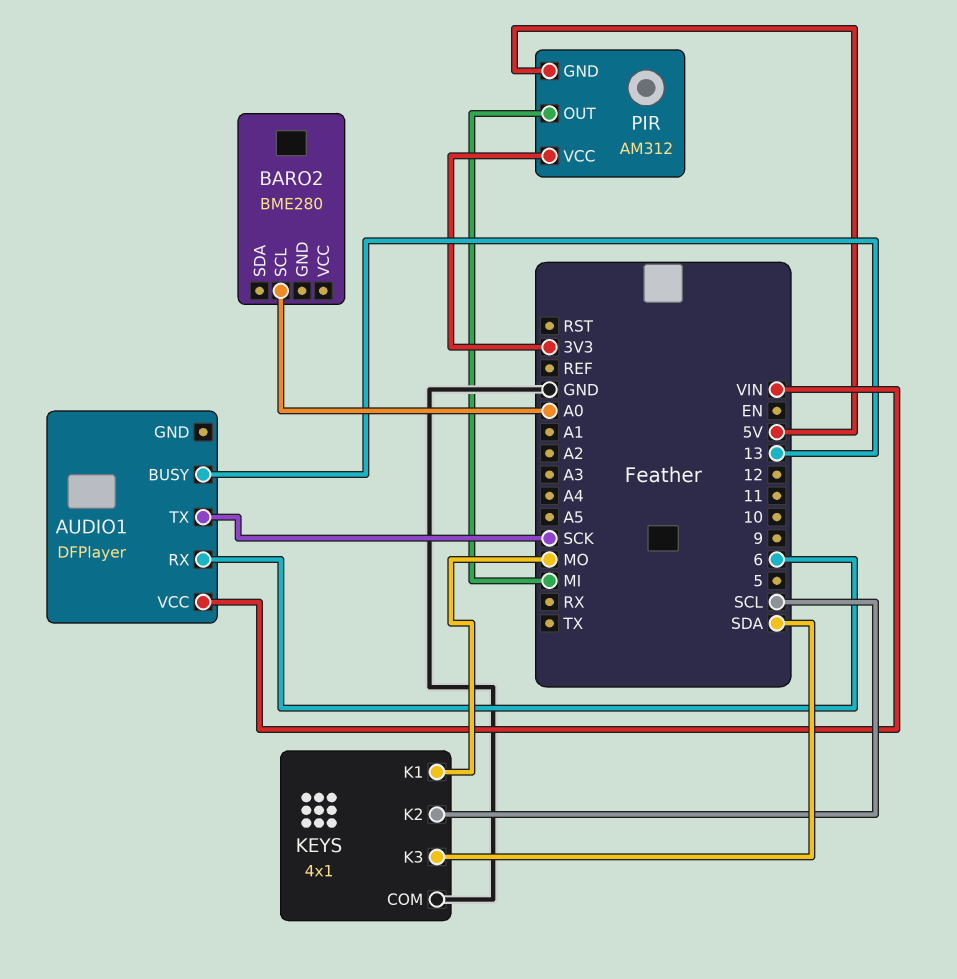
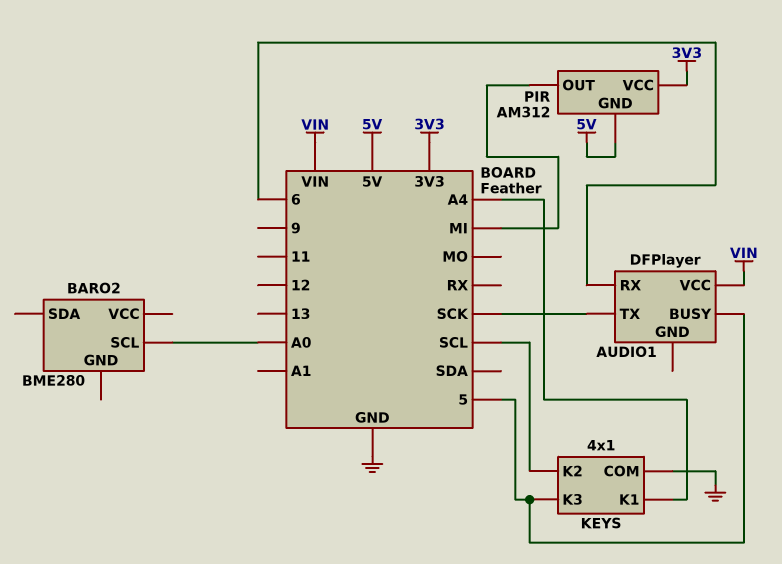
AUDIO1 pin BUSY: 13 -> 5
KEYS pin K1: MO -> A4
KEYS pin K3: SDA -> 5

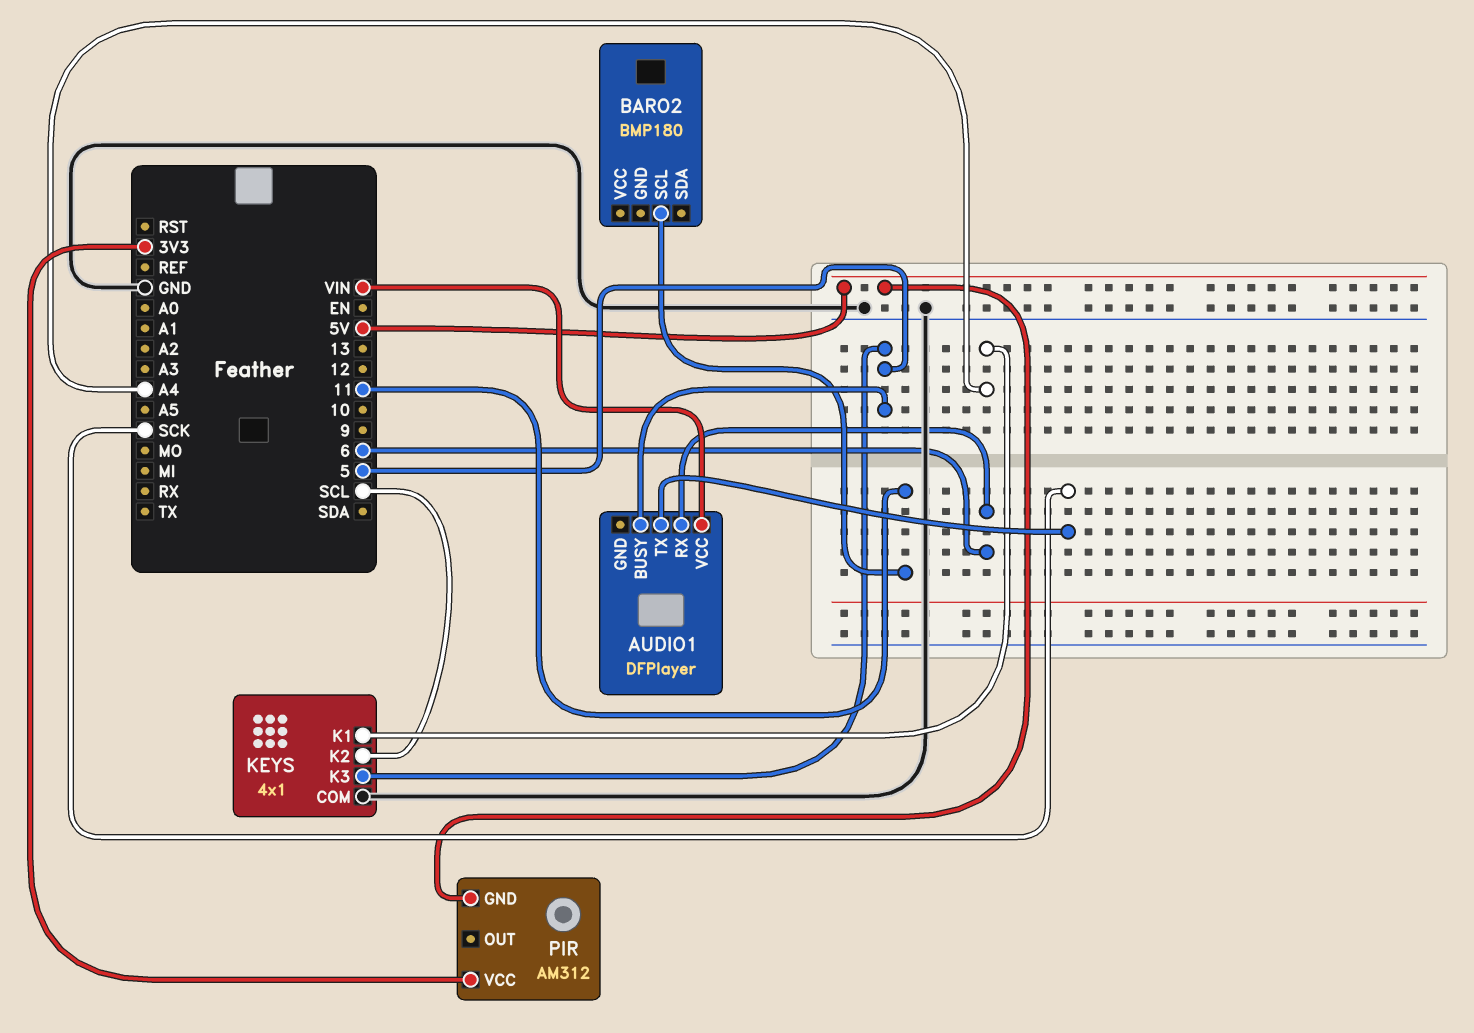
BARO2: BME280 -> BMP180
BARO2 pin SCL: A0 -> 11
PIR pin OUT: MI -> none

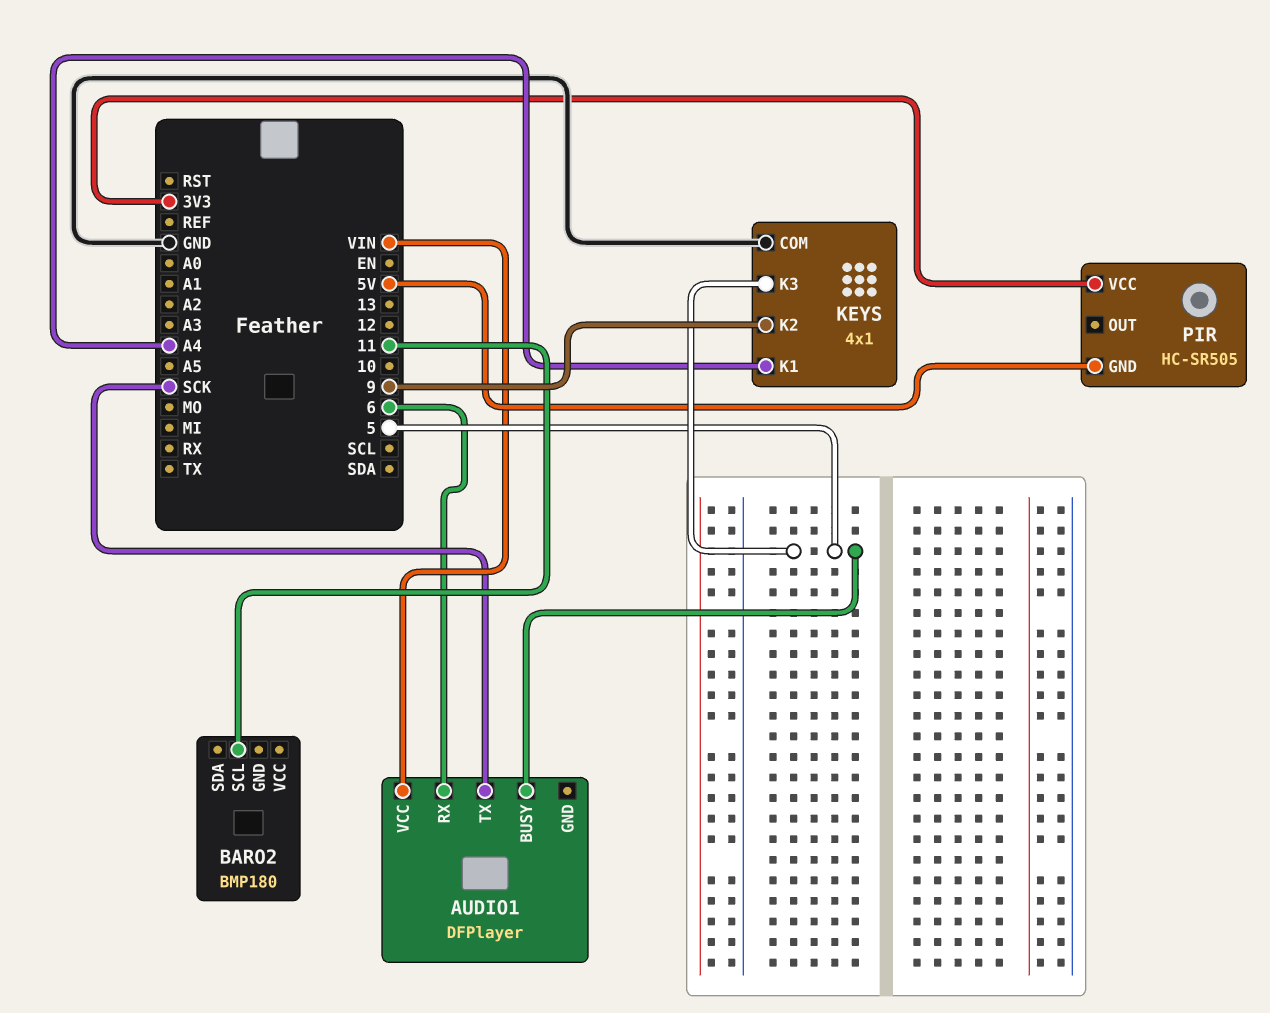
KEYS pin K2: SCL -> 9
PIR: AM312 -> HC-SR505

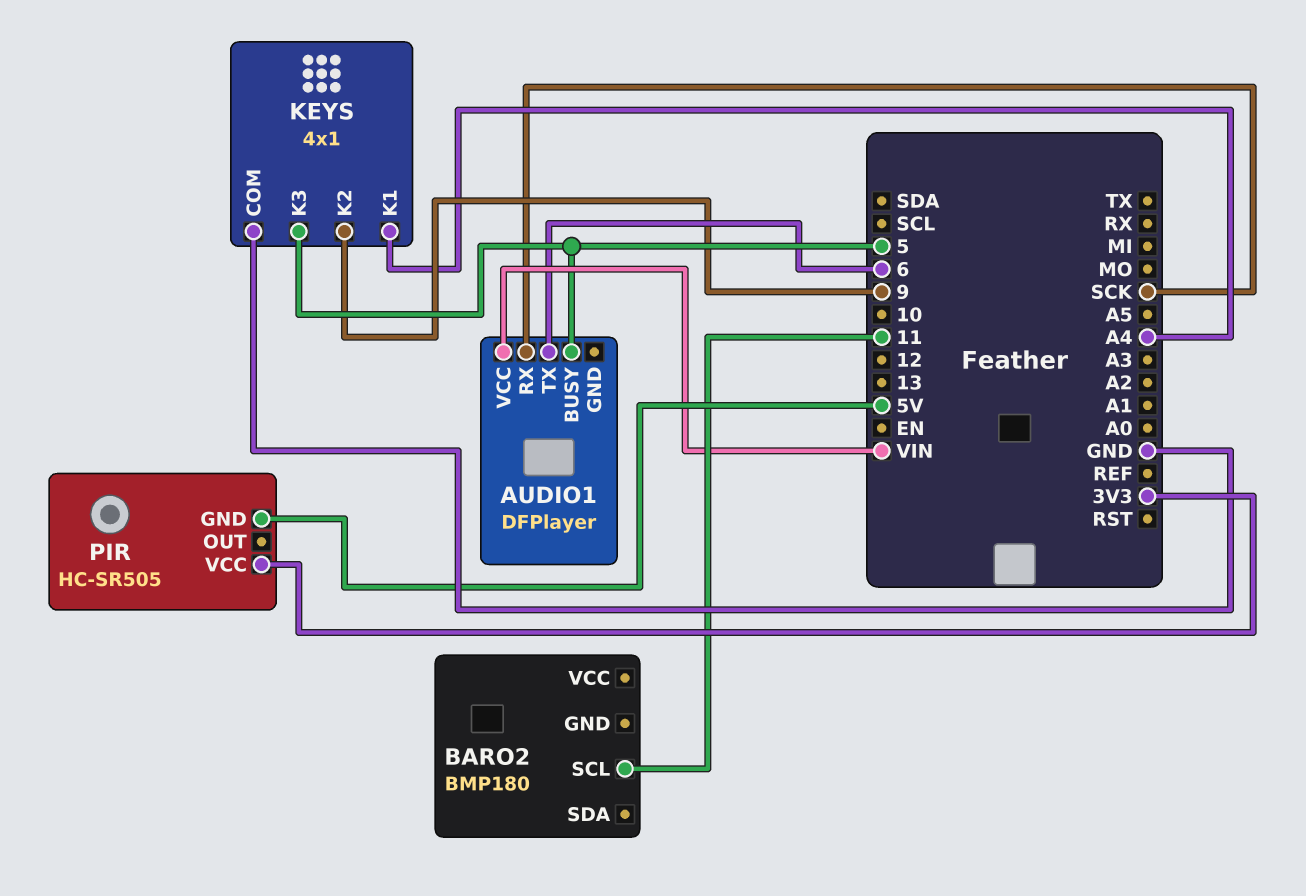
AUDIO1 pin RX: 6 -> SCK
AUDIO1 pin TX: SCK -> 6

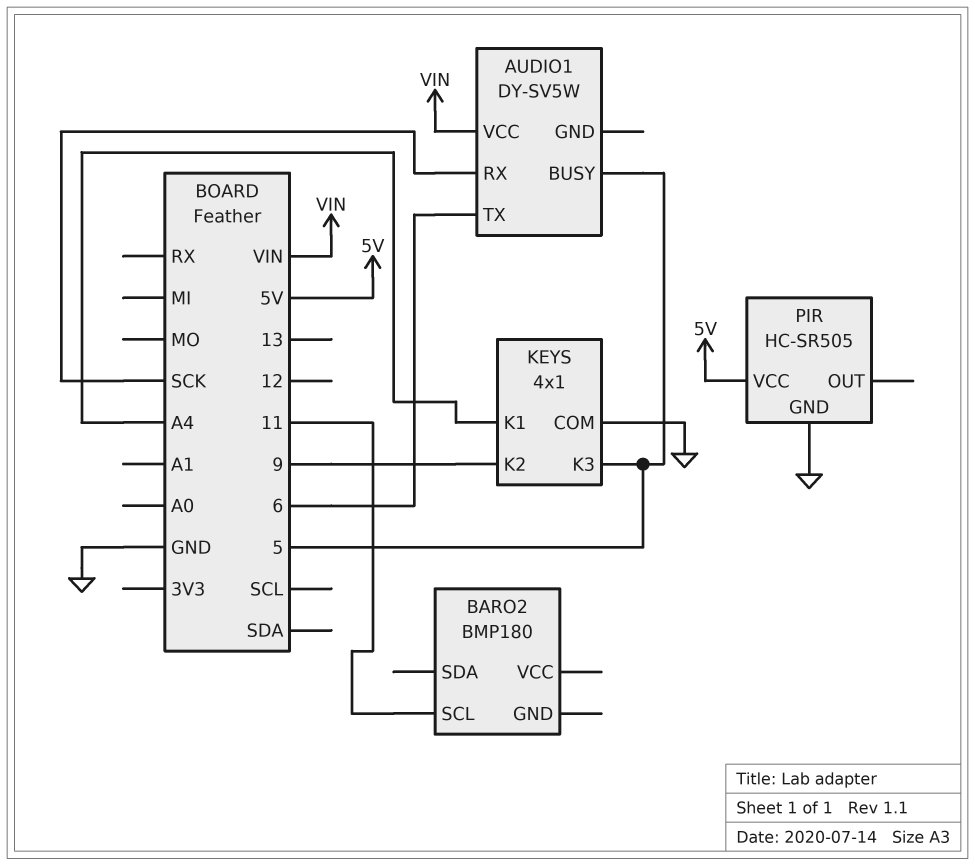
AUDIO1: DFPlayer -> DY-SV5W
PIR pin GND: 5V -> GND
PIR pin VCC: 3V3 -> 5V

